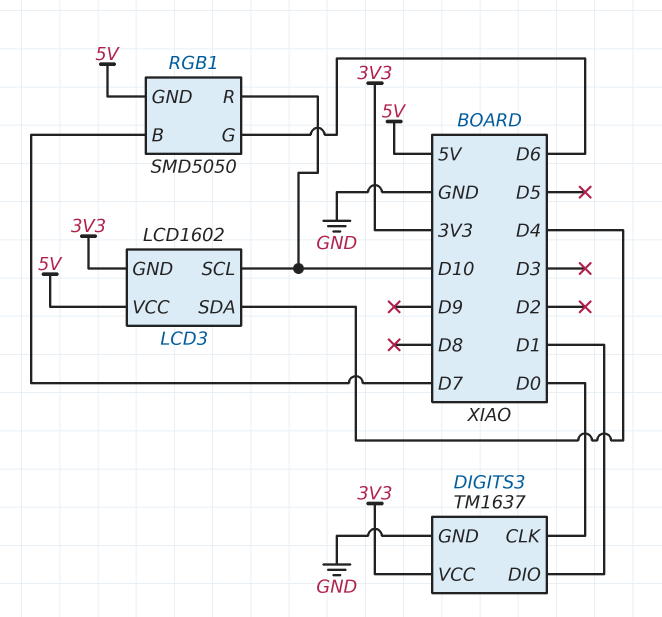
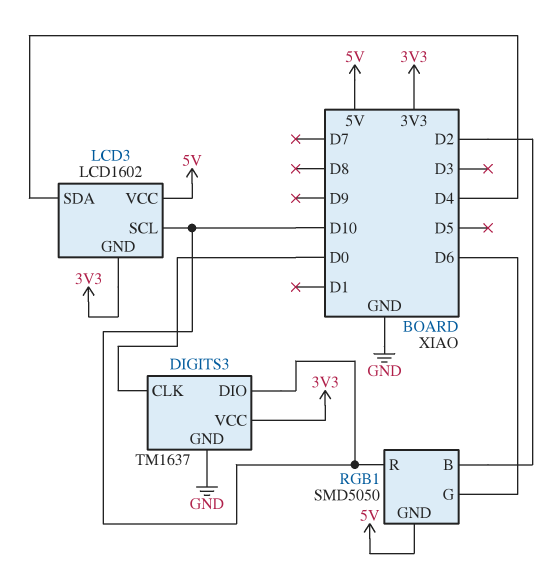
DIGITS3 pin DIO: D1 -> D10
RGB1 pin B: D7 -> D2

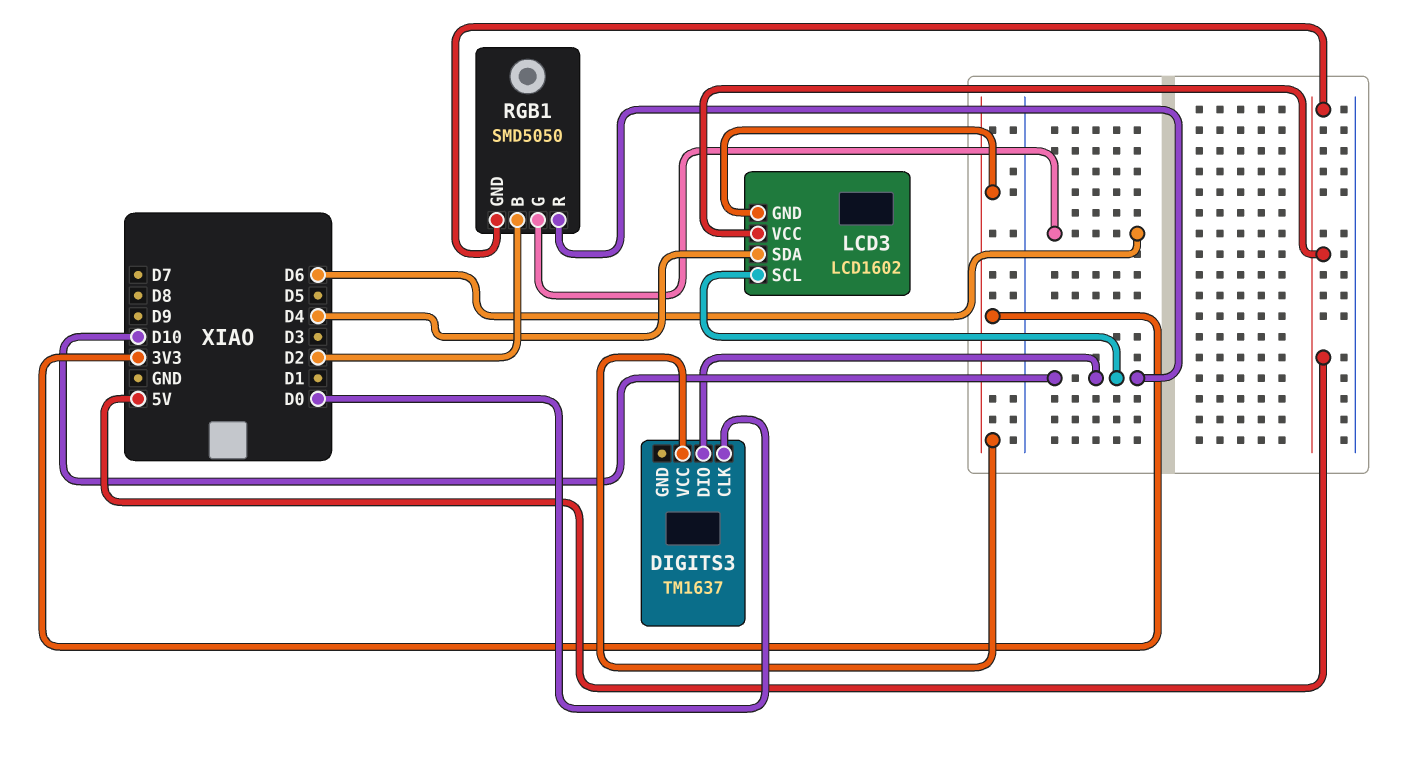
DIGITS3 pin GND: GND -> none

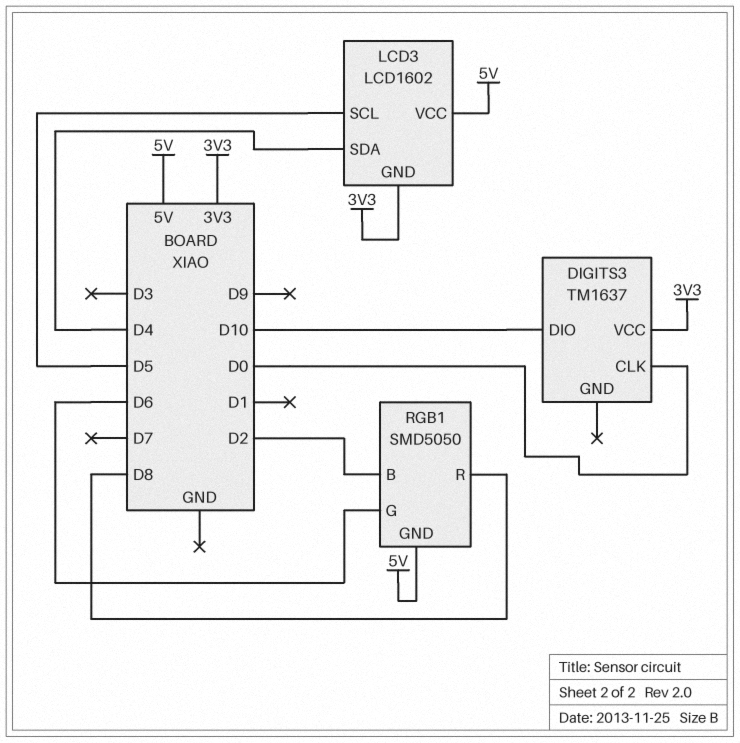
LCD3 pin SCL: D10 -> D5
RGB1 pin R: D10 -> D8

